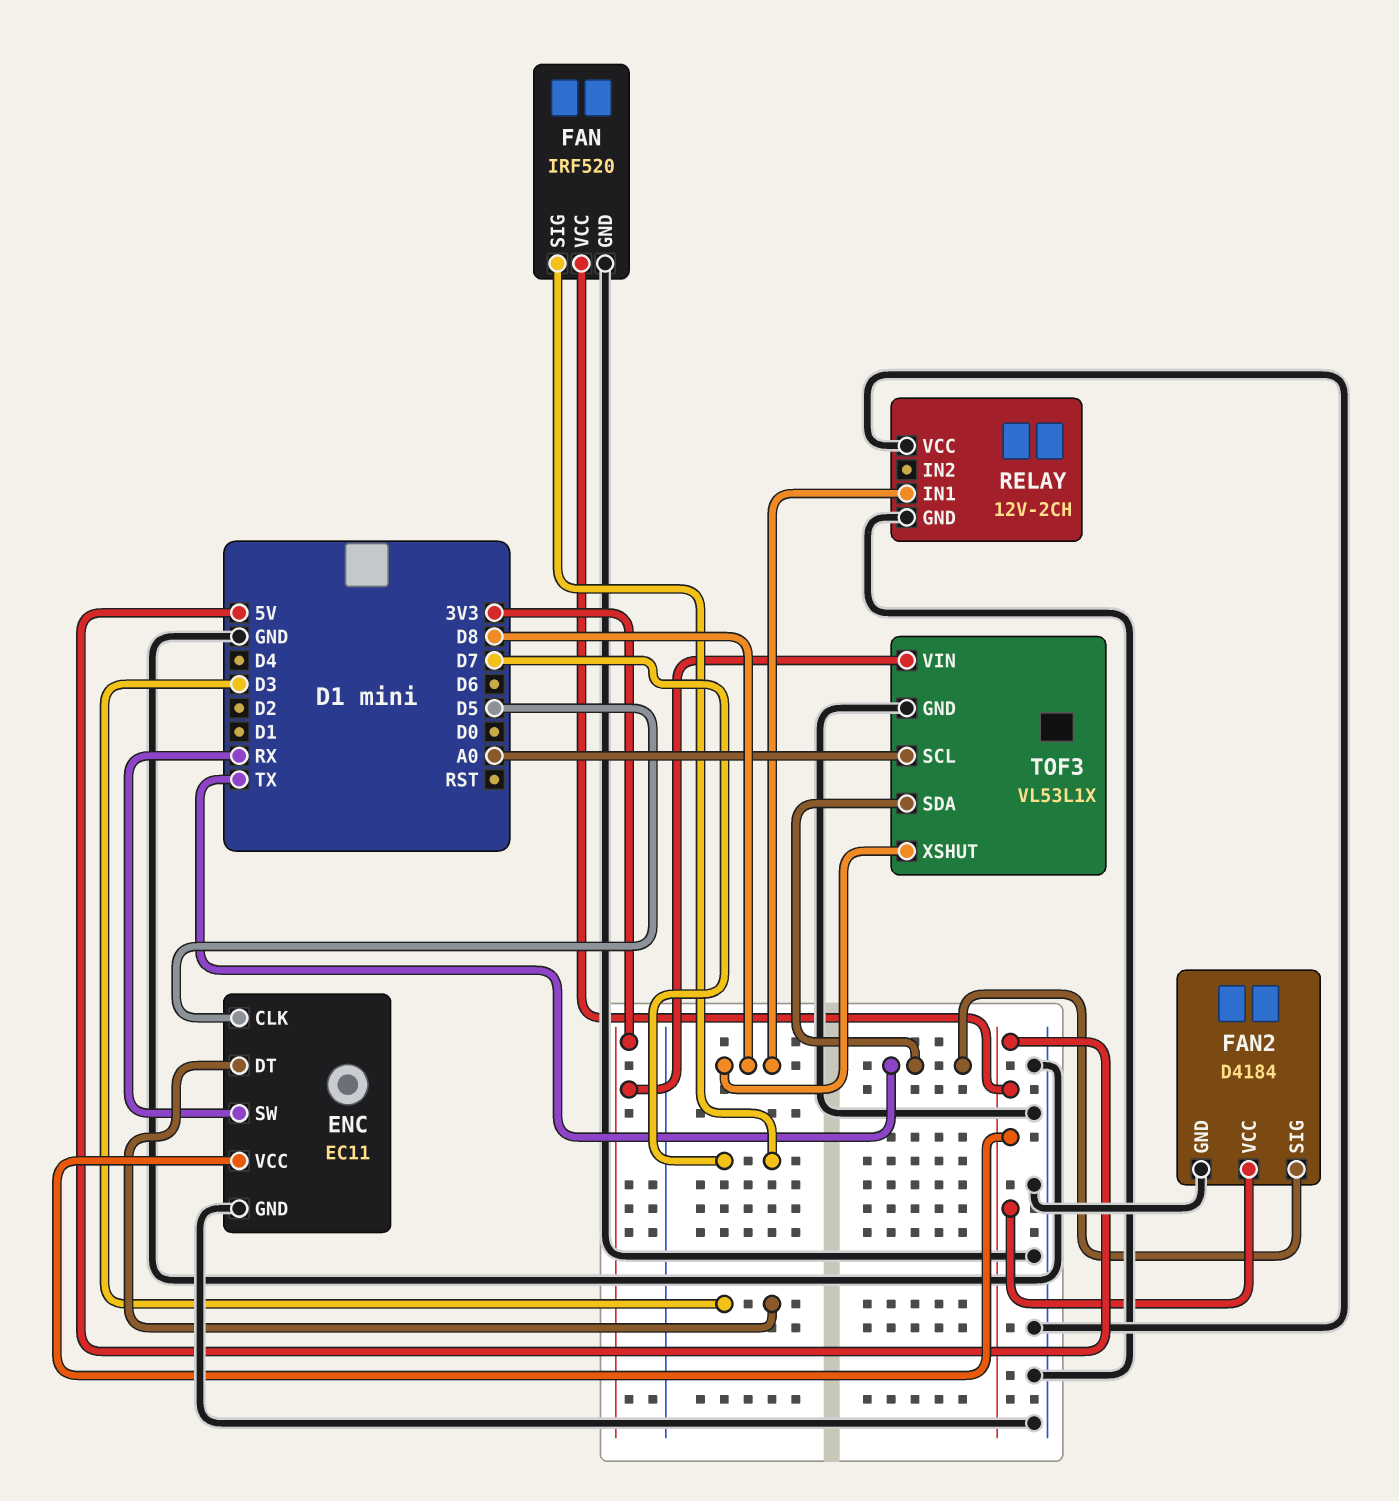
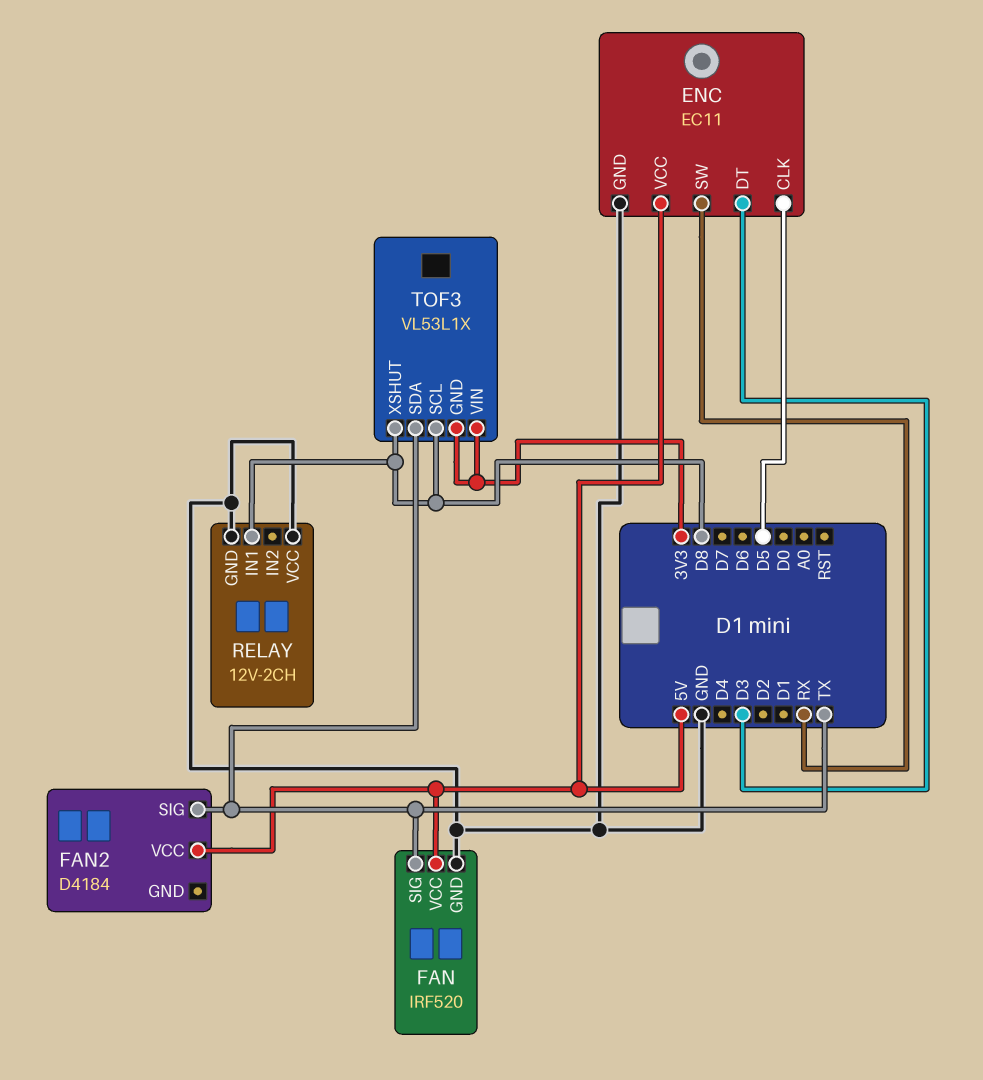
FAN pin SIG: D7 -> TX
FAN2 pin GND: GND -> none
TOF3 pin GND: GND -> 3V3
TOF3 pin SCL: A0 -> D8

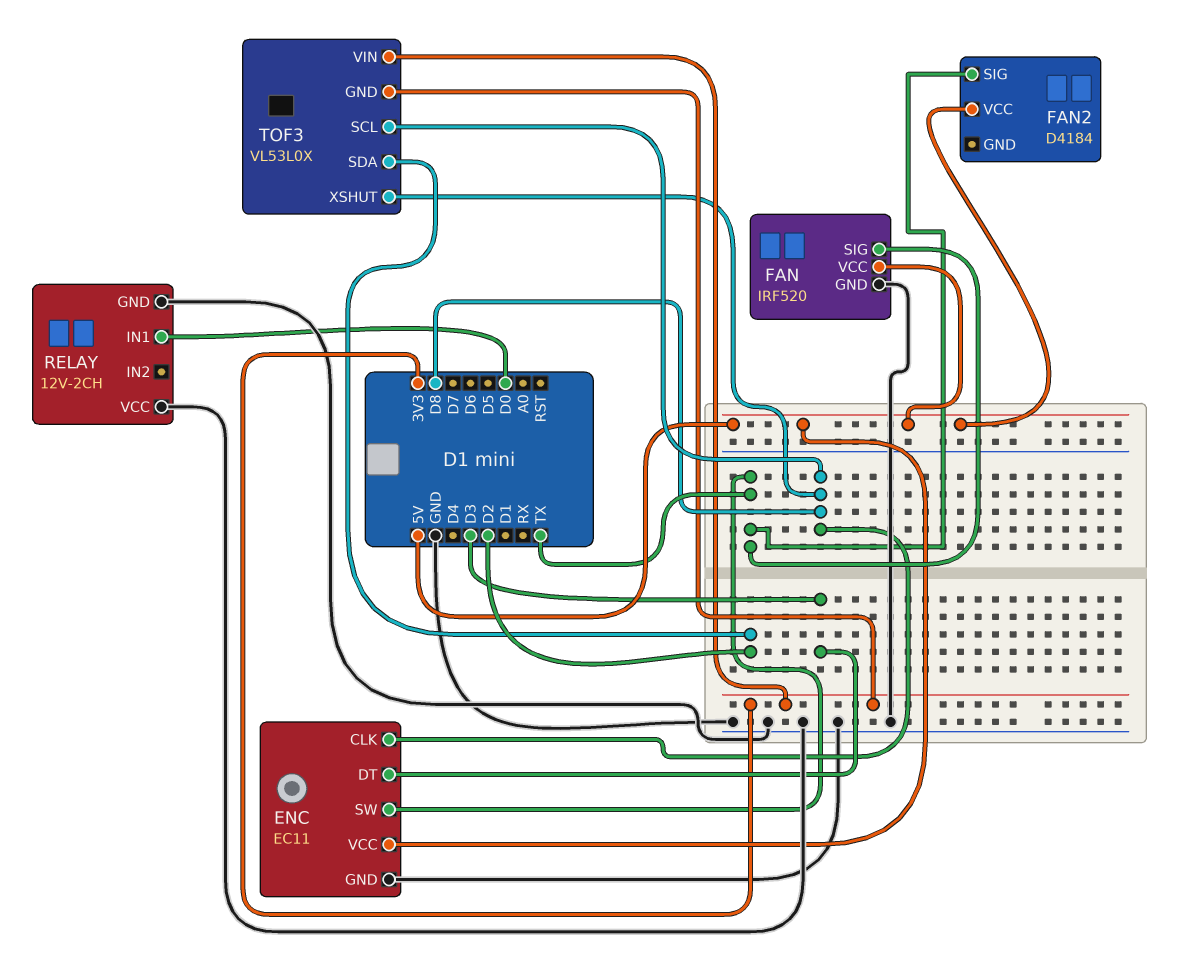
ENC pin CLK: D5 -> D8
ENC pin SW: RX -> TX
RELAY pin IN1: D8 -> D0
TOF3: VL53L1X -> VL53L0X
TOF3 pin SDA: TX -> D2

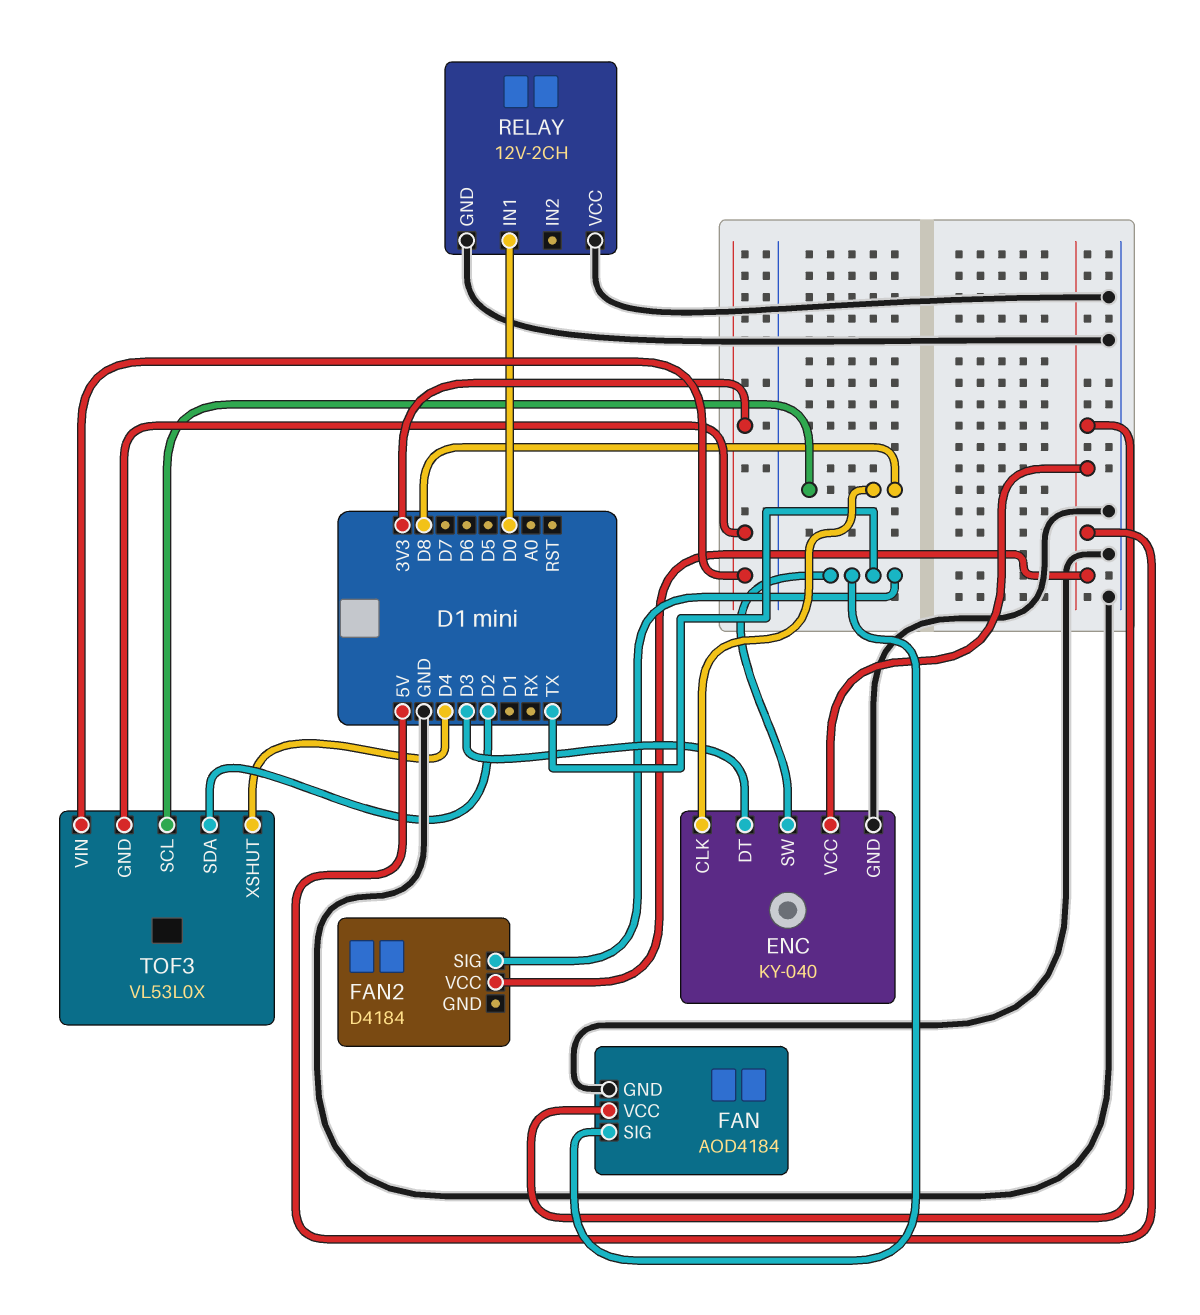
ENC: EC11 -> KY-040
FAN: IRF520 -> AOD4184
TOF3 pin XSHUT: D8 -> D4

